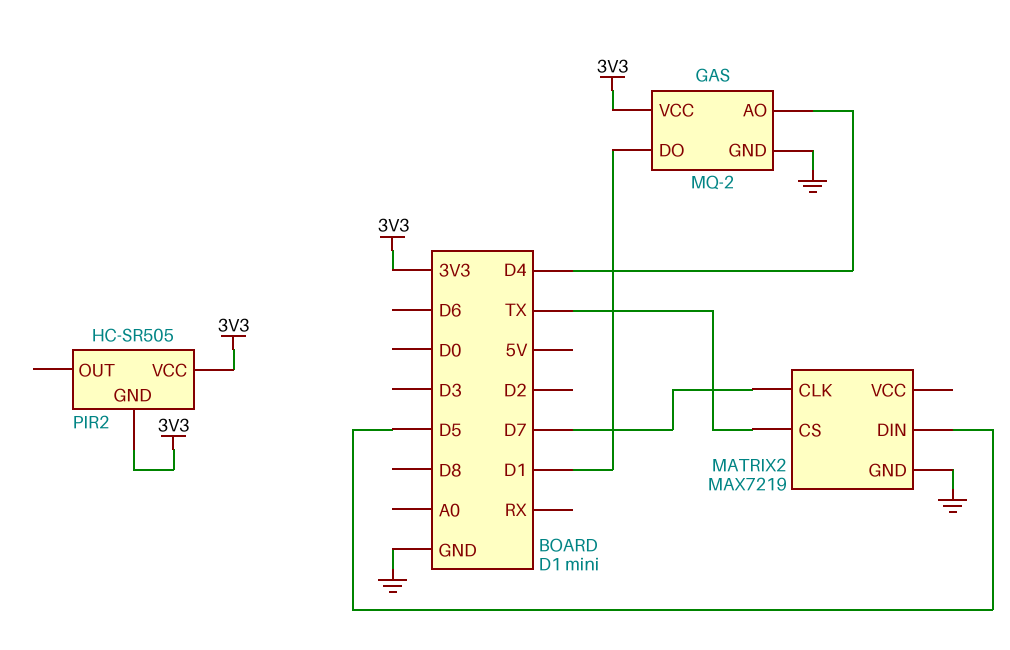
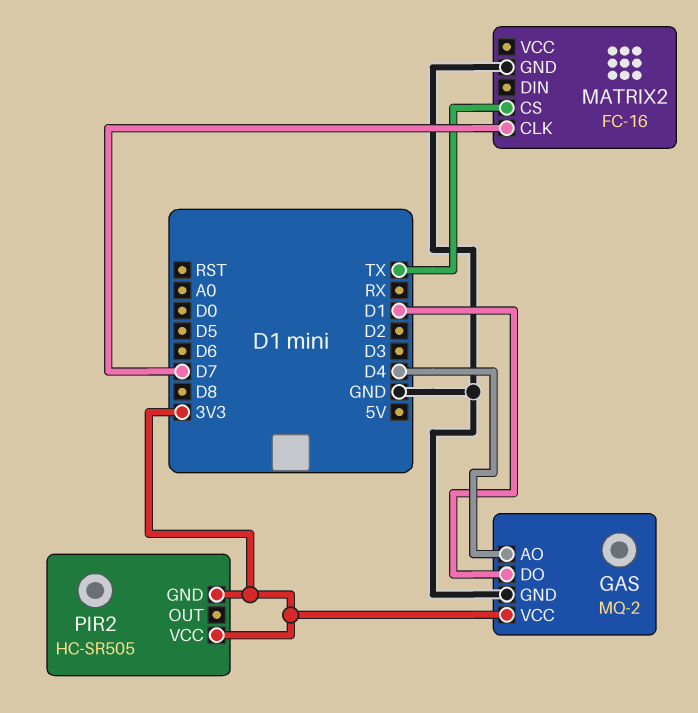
MATRIX2: MAX7219 -> FC-16
MATRIX2 pin DIN: D5 -> none

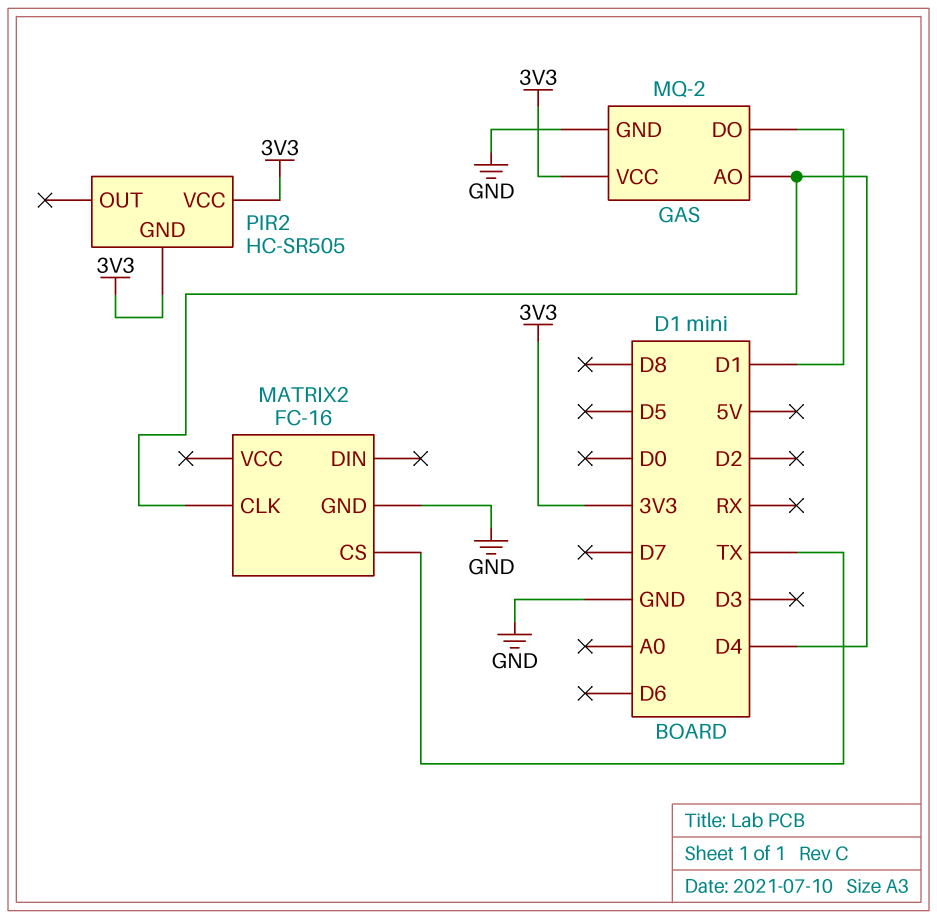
MATRIX2 pin CLK: D7 -> D4

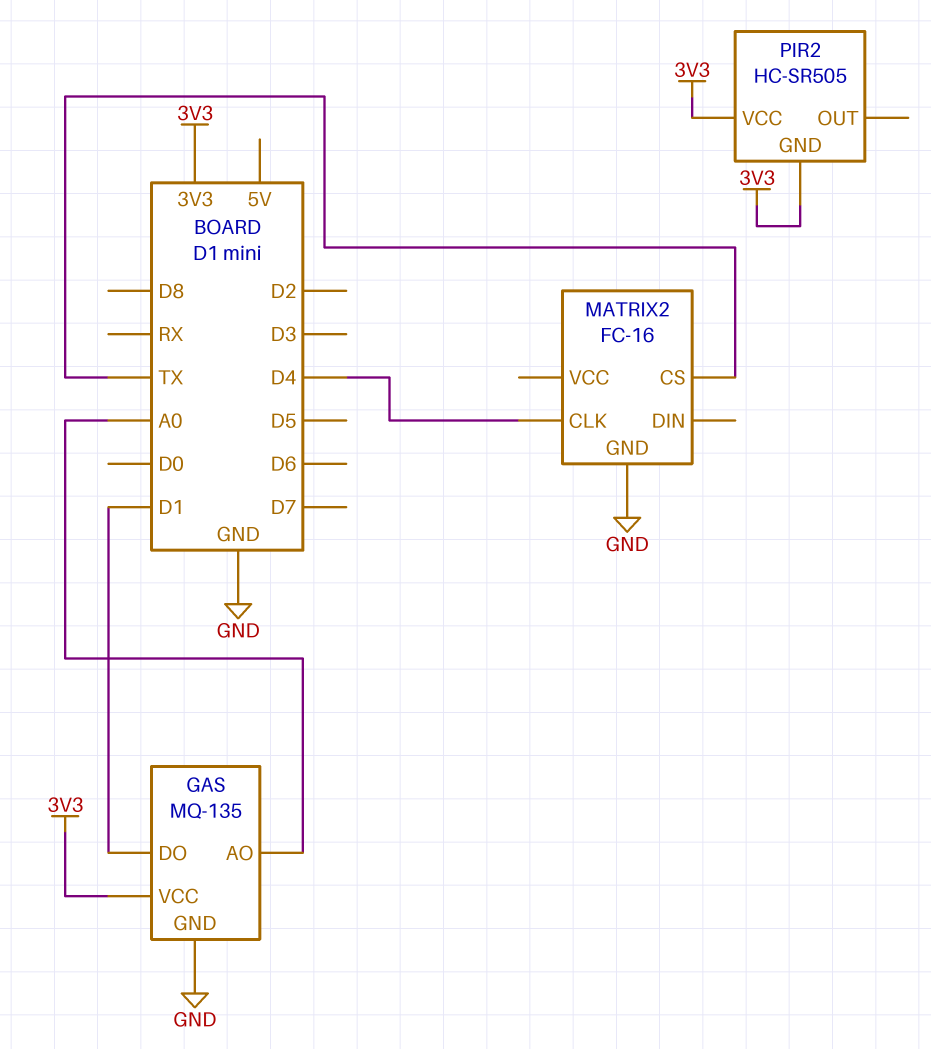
GAS: MQ-2 -> MQ-135
GAS pin AO: D4 -> A0

